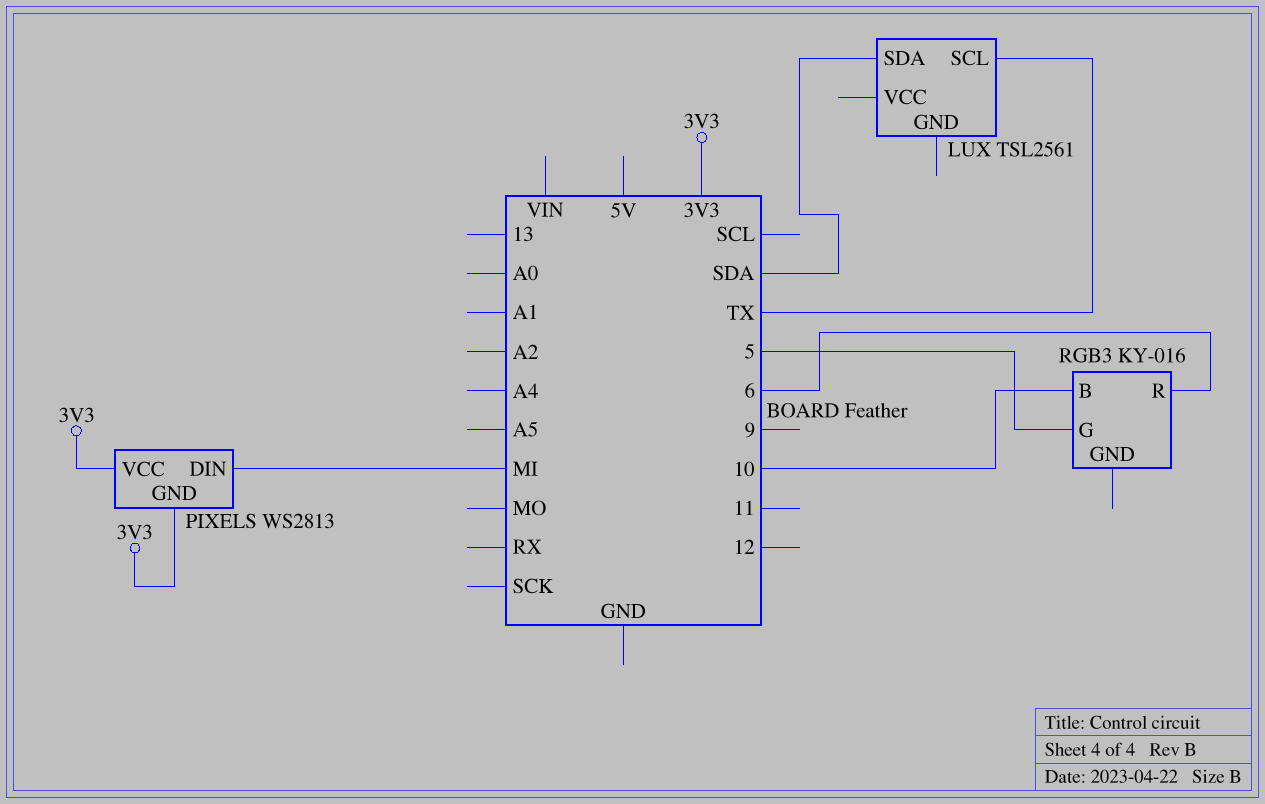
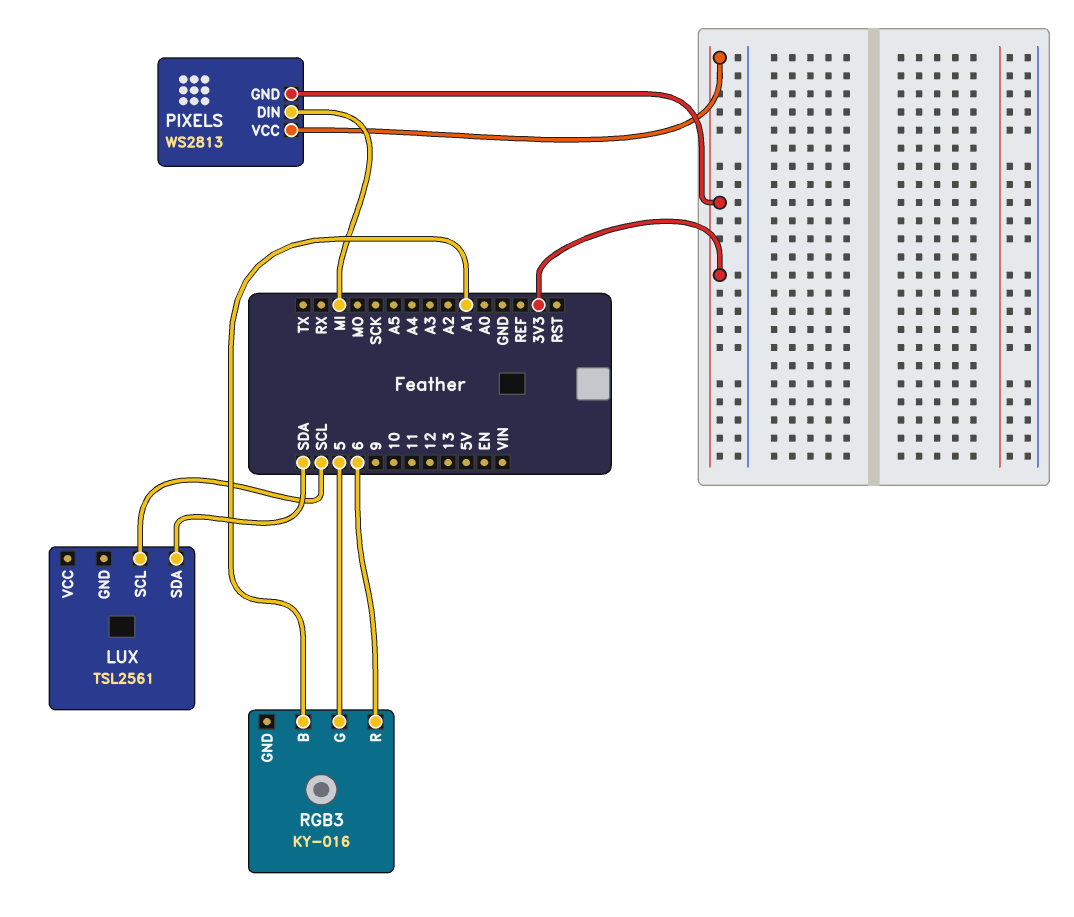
LUX pin SCL: TX -> SCL
RGB3 pin B: 10 -> A1

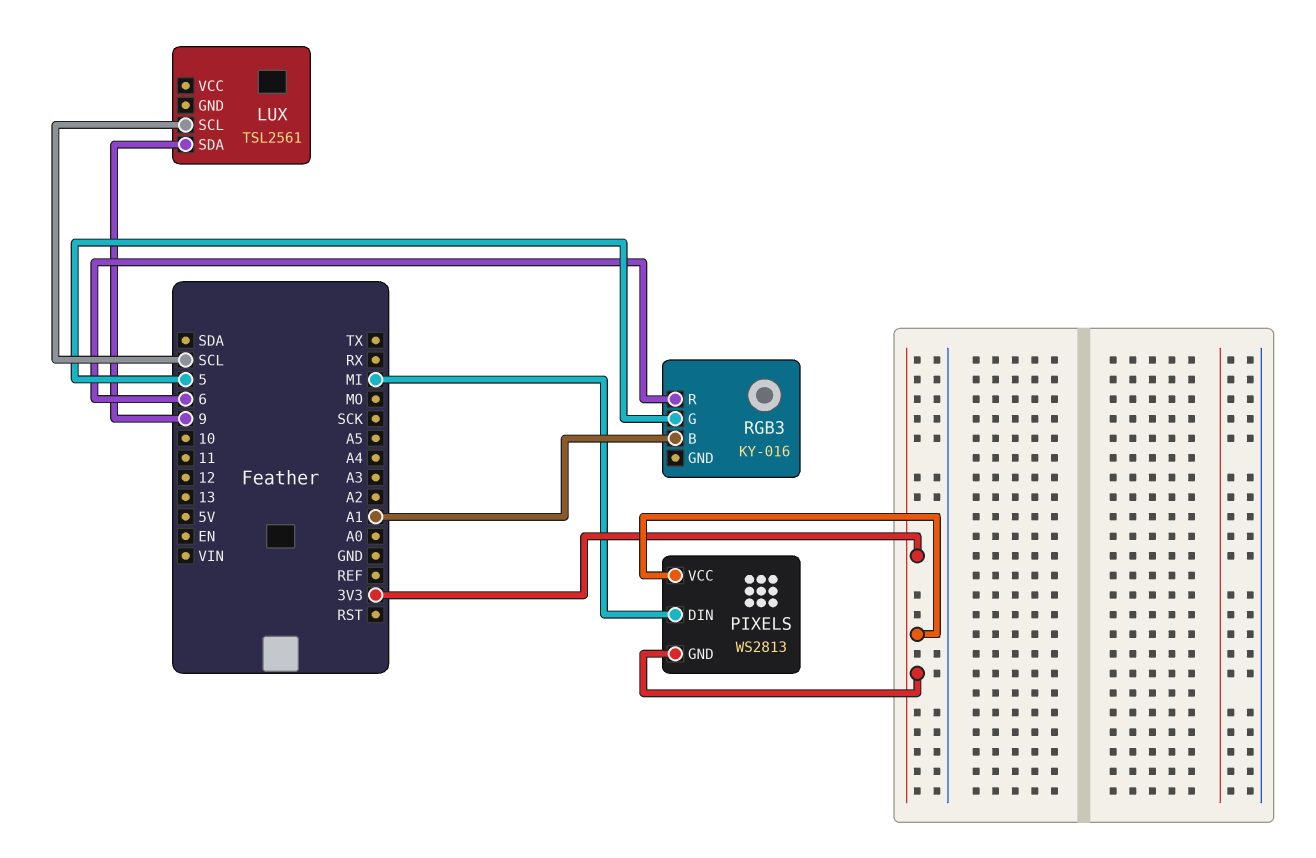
LUX pin SDA: SDA -> 9

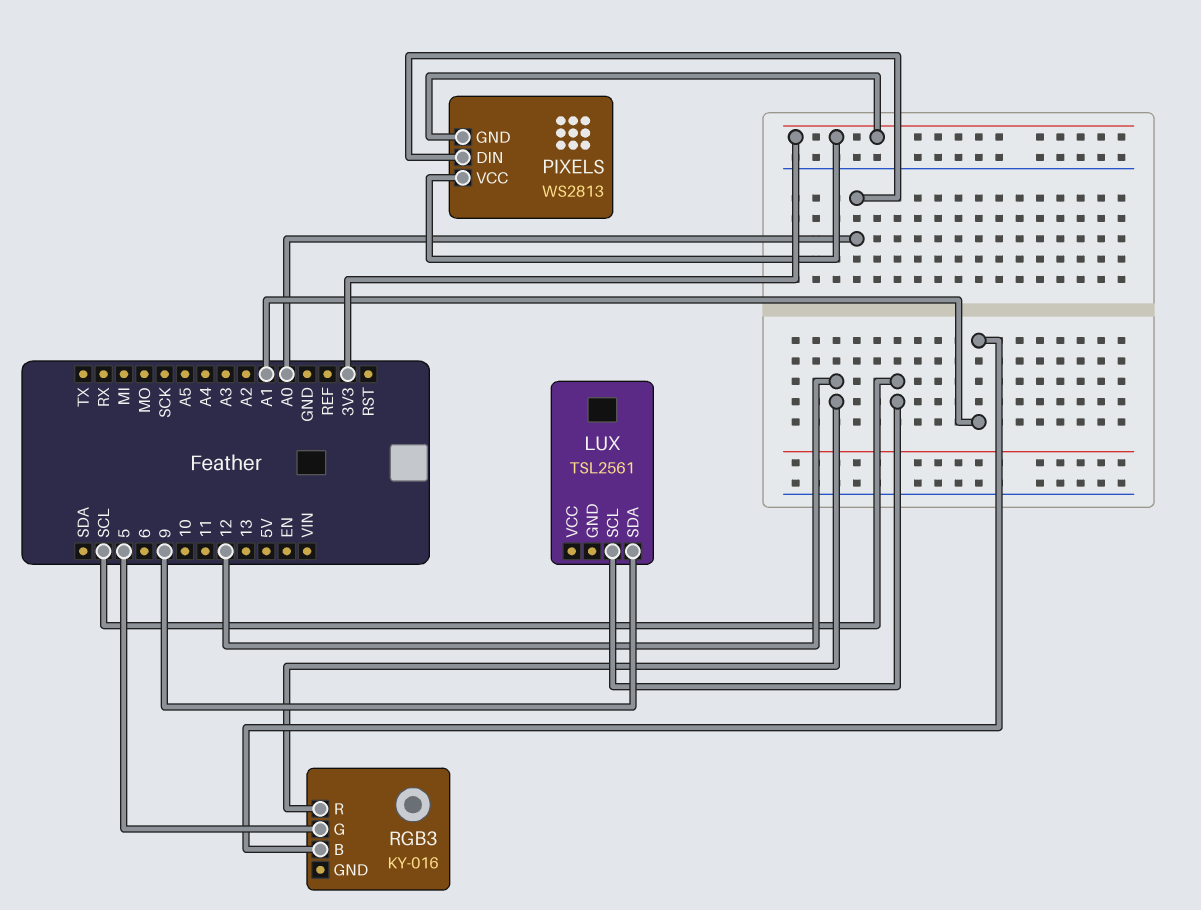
PIXELS pin DIN: MI -> A0
RGB3 pin R: 6 -> 12

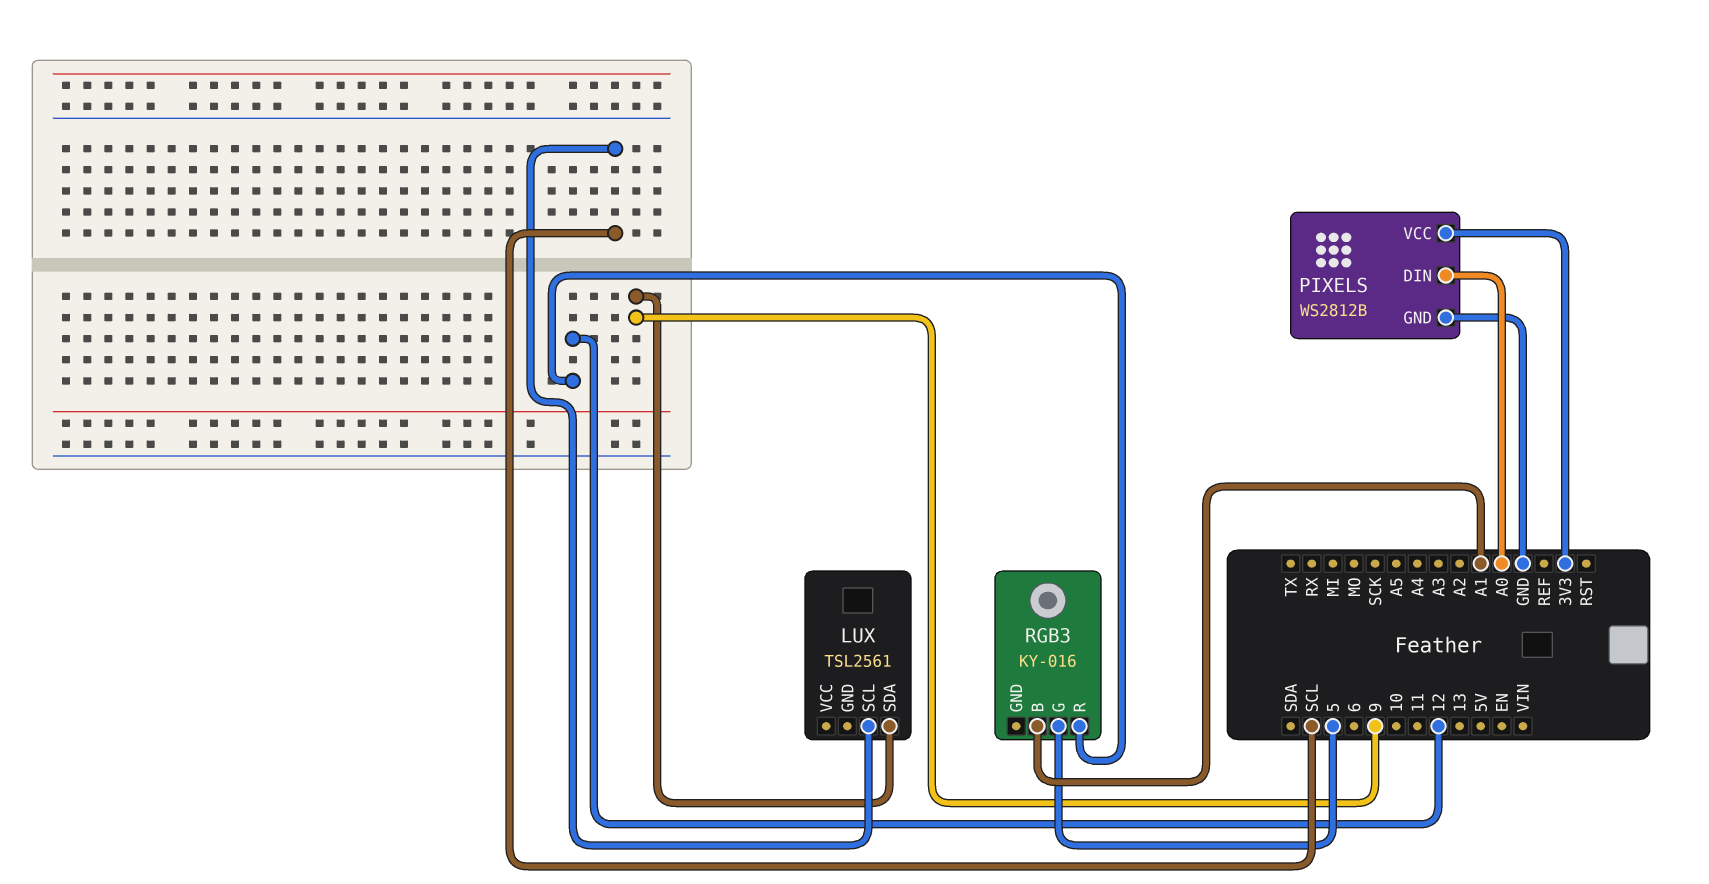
PIXELS: WS2813 -> WS2812B
PIXELS pin GND: 3V3 -> GND

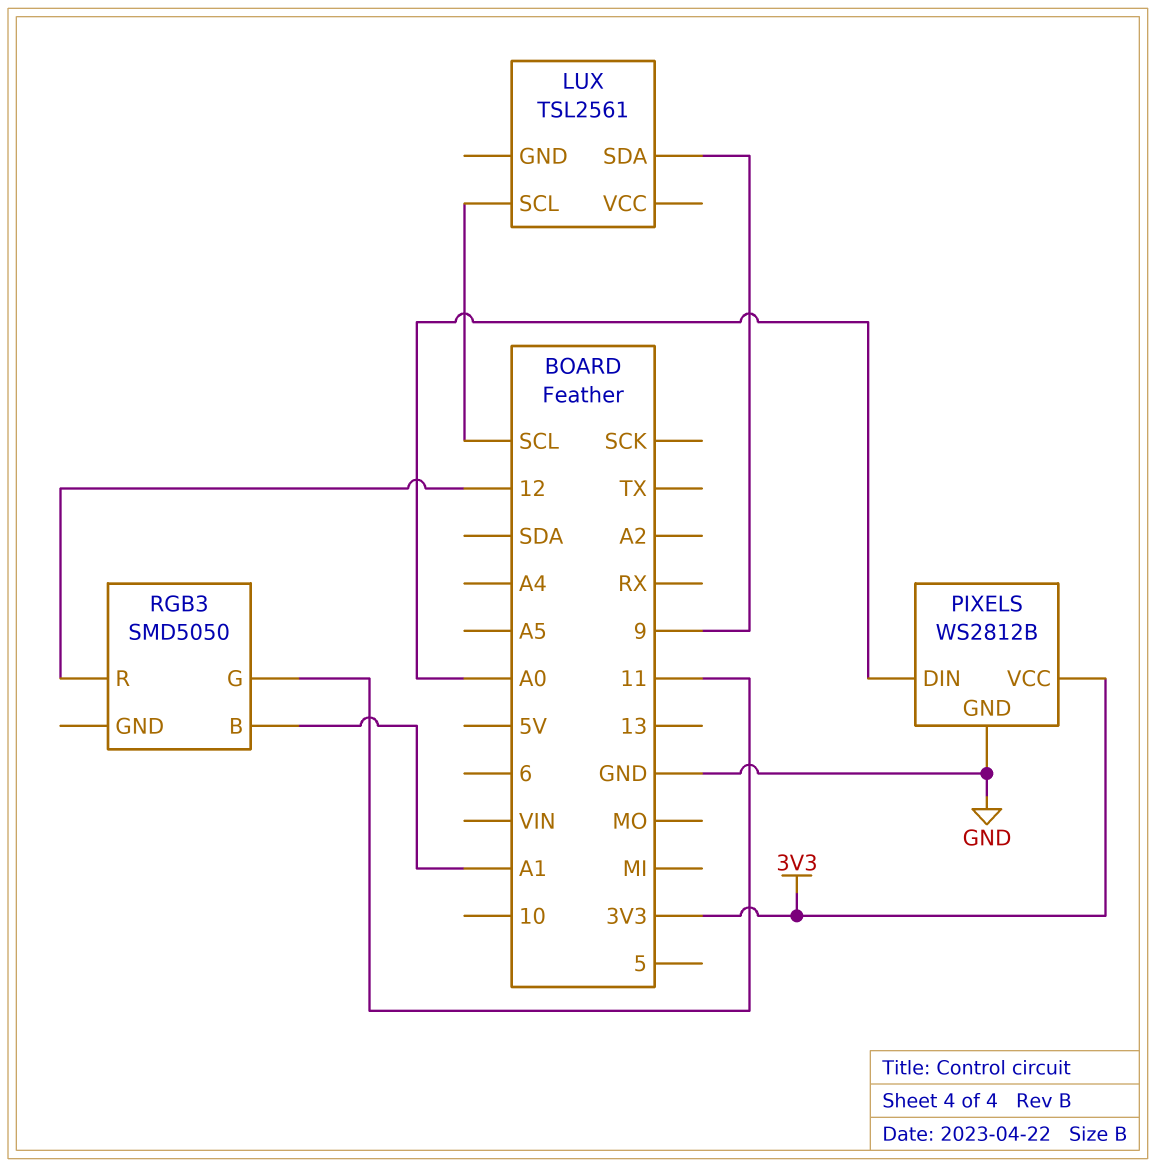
RGB3: KY-016 -> SMD5050
RGB3 pin G: 5 -> 11

